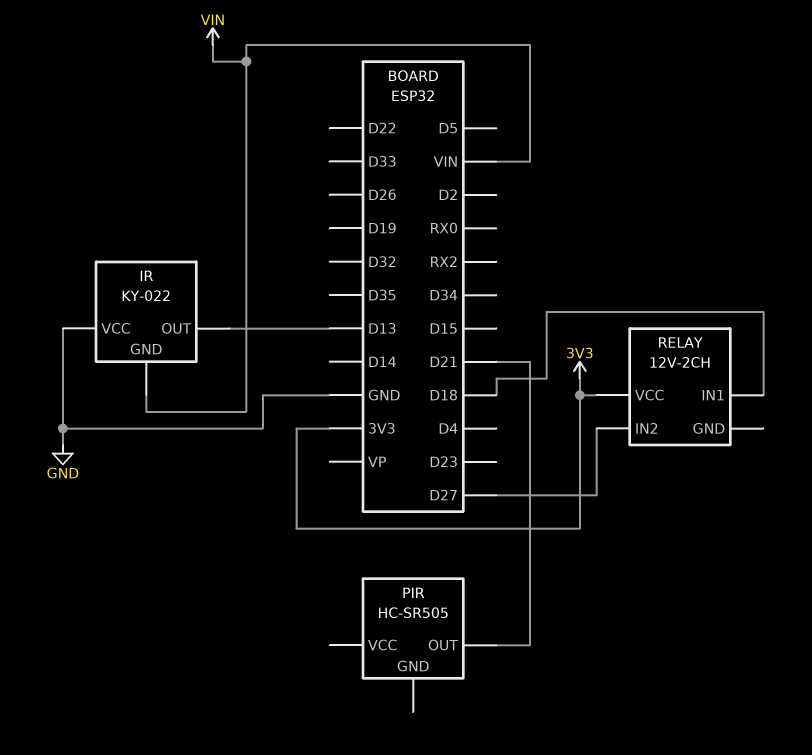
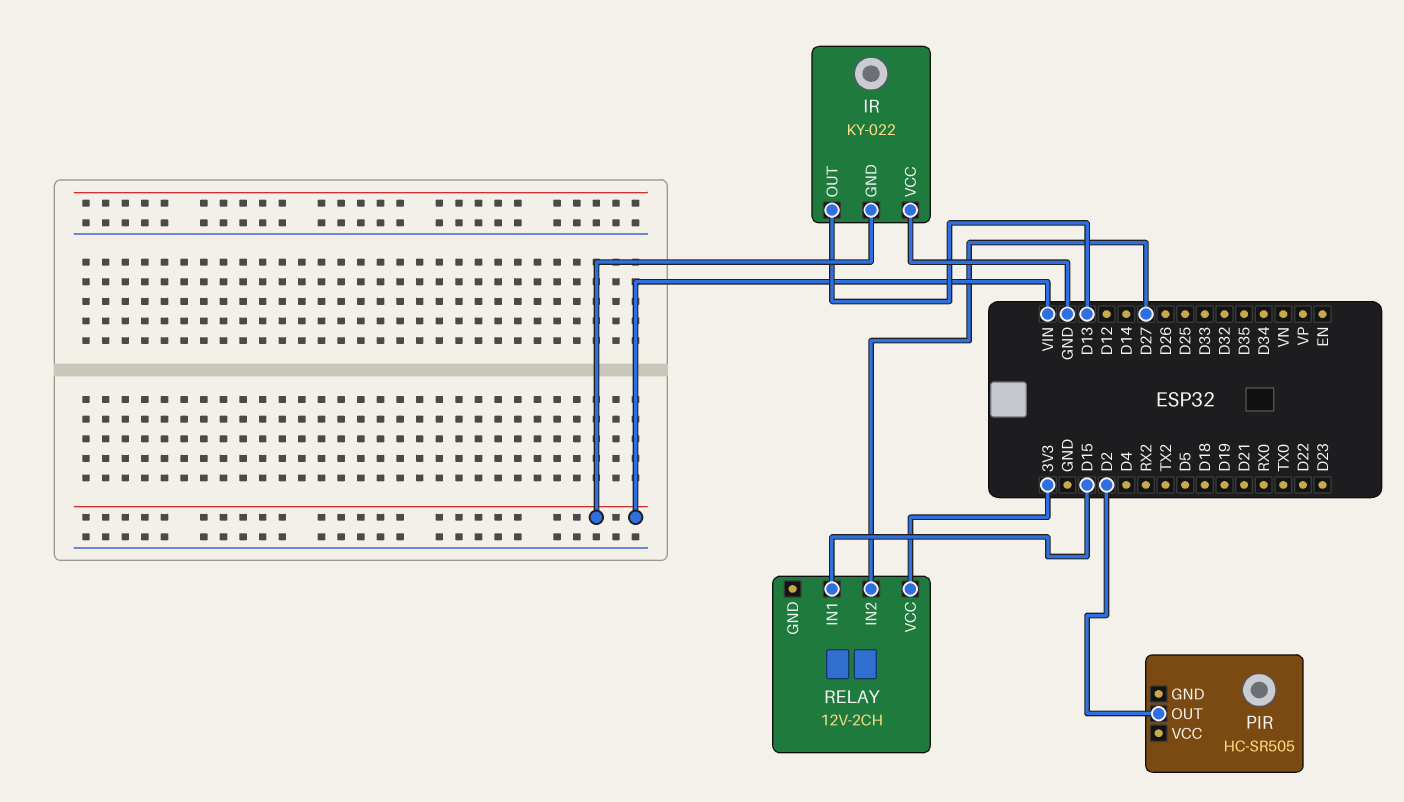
PIR pin OUT: D21 -> D2
RELAY pin IN1: D18 -> D15

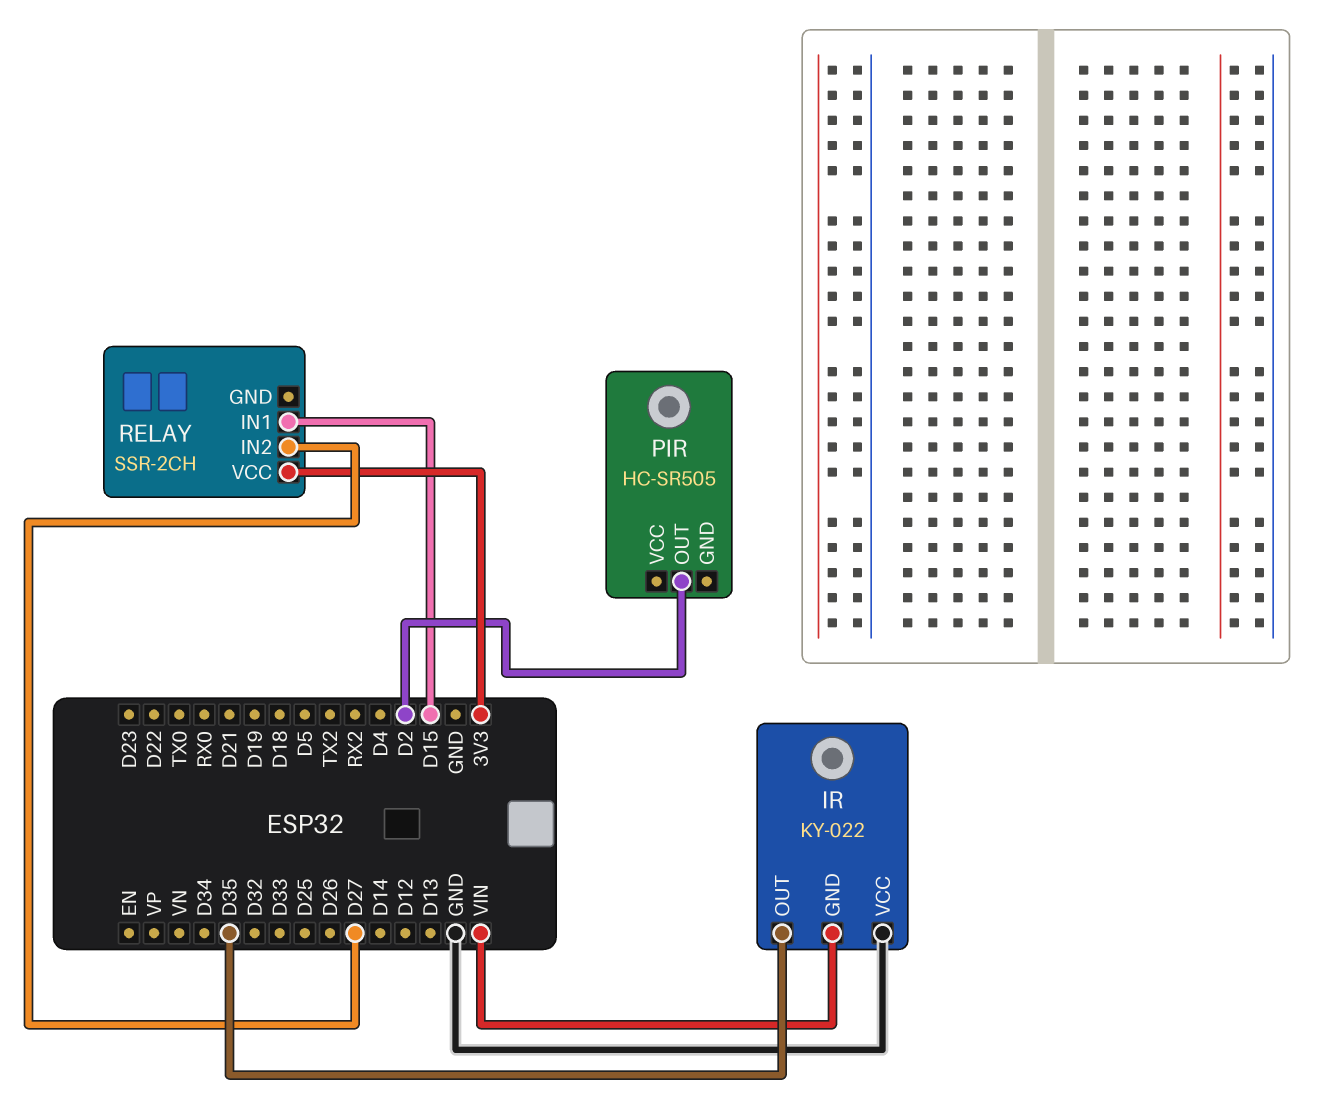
IR pin OUT: D13 -> D35
RELAY: 12V-2CH -> SSR-2CH

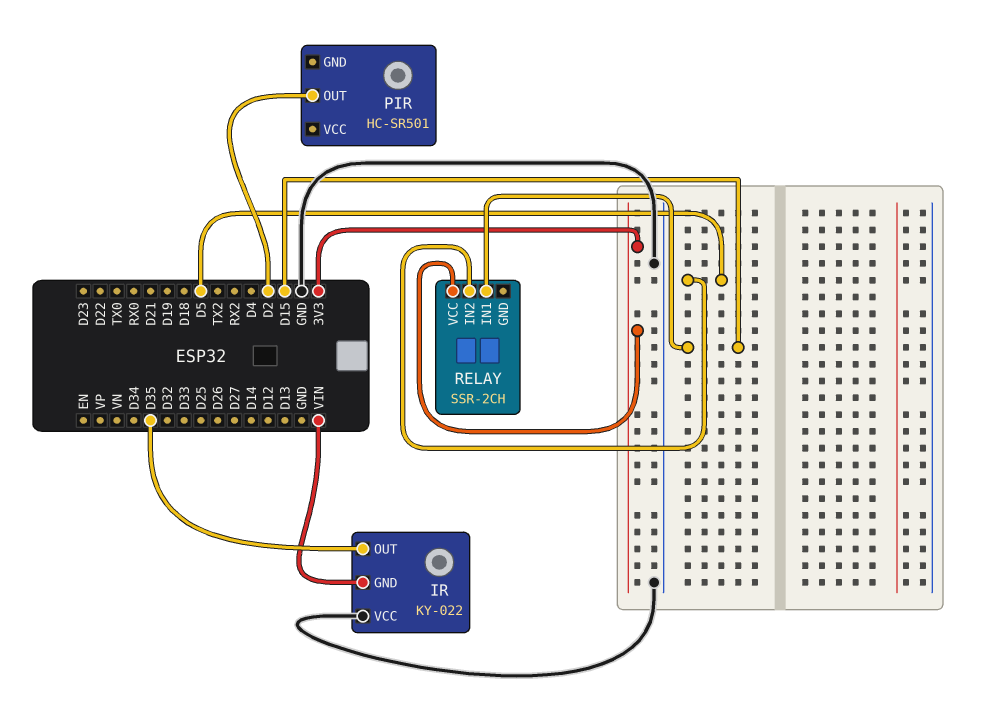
PIR: HC-SR505 -> HC-SR501
RELAY pin IN2: D27 -> D5

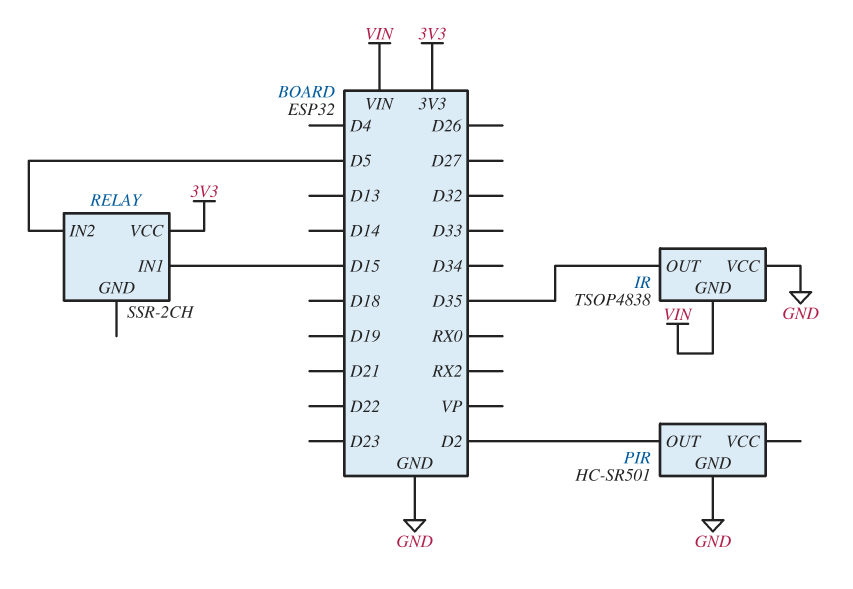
IR: KY-022 -> TSOP4838
PIR pin GND: none -> GND

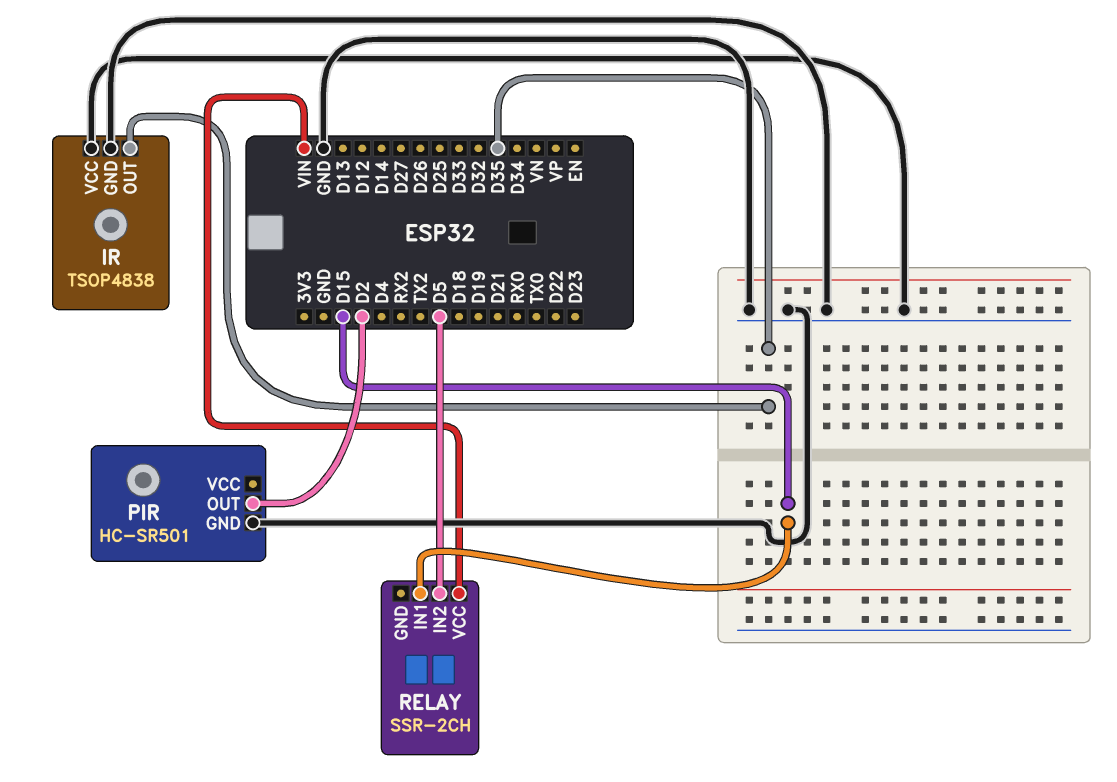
IR pin GND: VIN -> GND
RELAY pin VCC: 3V3 -> VIN

